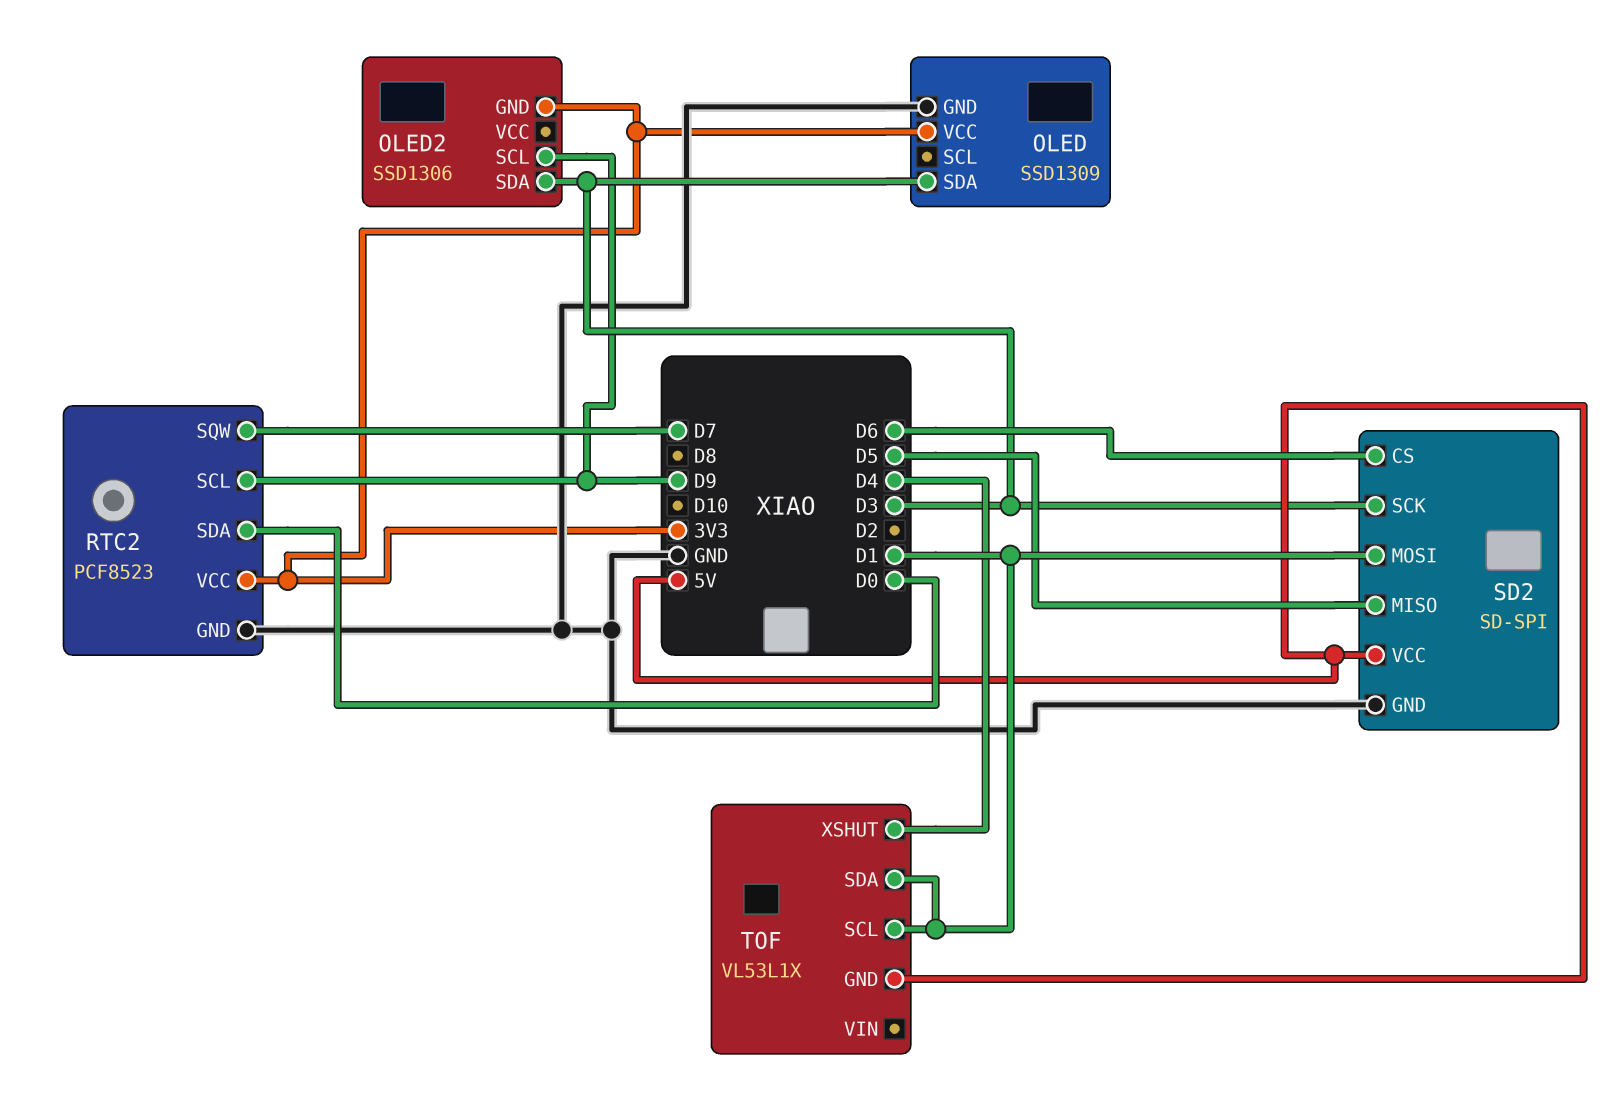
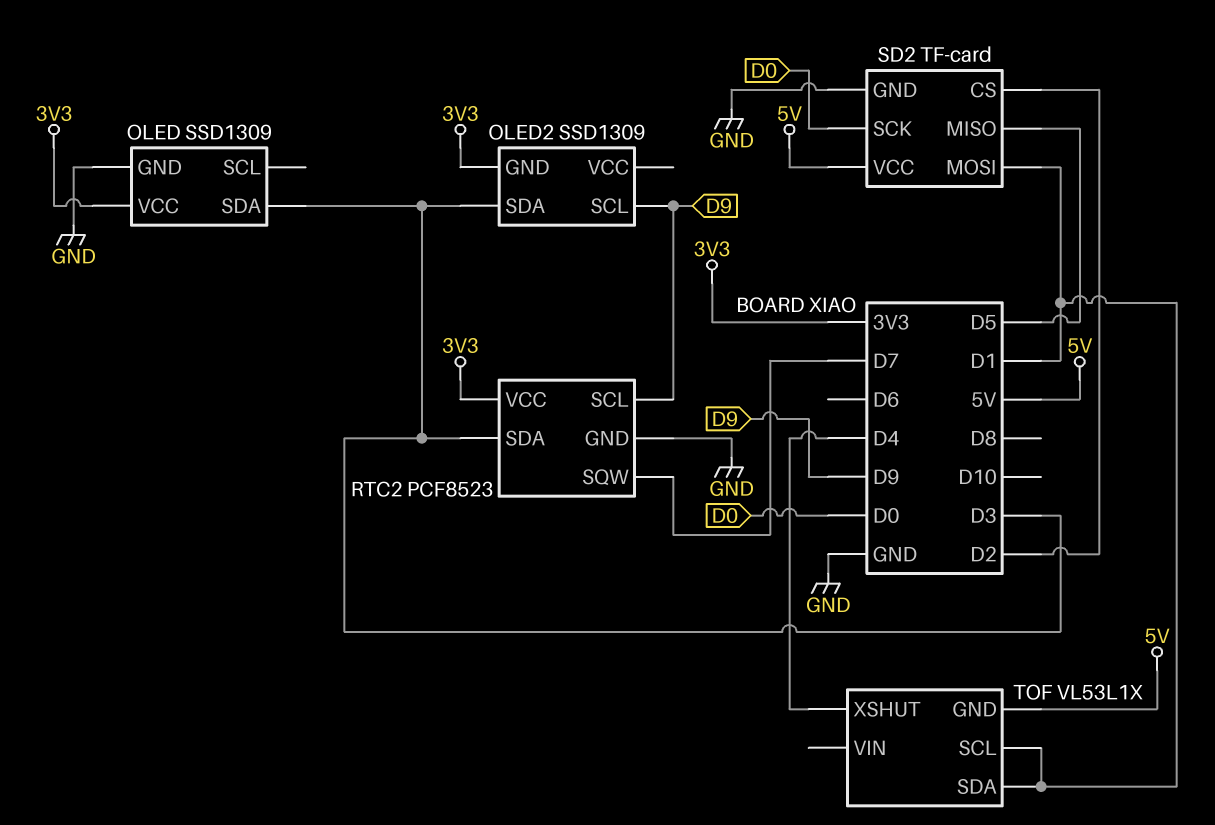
OLED2: SSD1306 -> SSD1309
RTC2 pin SDA: D0 -> D3
SD2: SD-SPI -> TF-card
SD2 pin CS: D6 -> D2
SD2 pin SCK: D3 -> D0

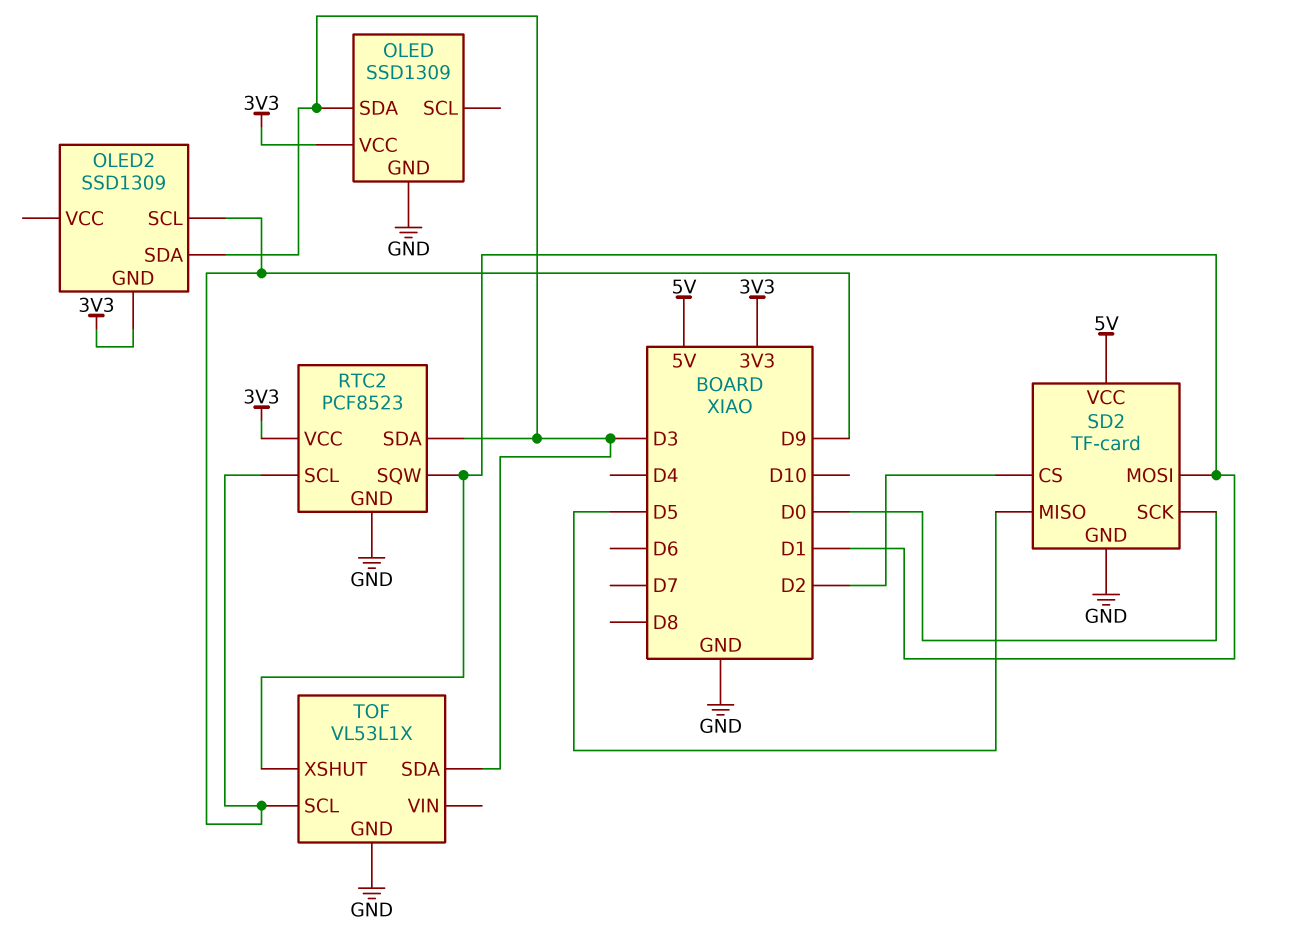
RTC2 pin SQW: D7 -> D1
TOF pin GND: 5V -> GND
TOF pin SCL: D1 -> D9
TOF pin SDA: D1 -> D3
TOF pin XSHUT: D4 -> D1

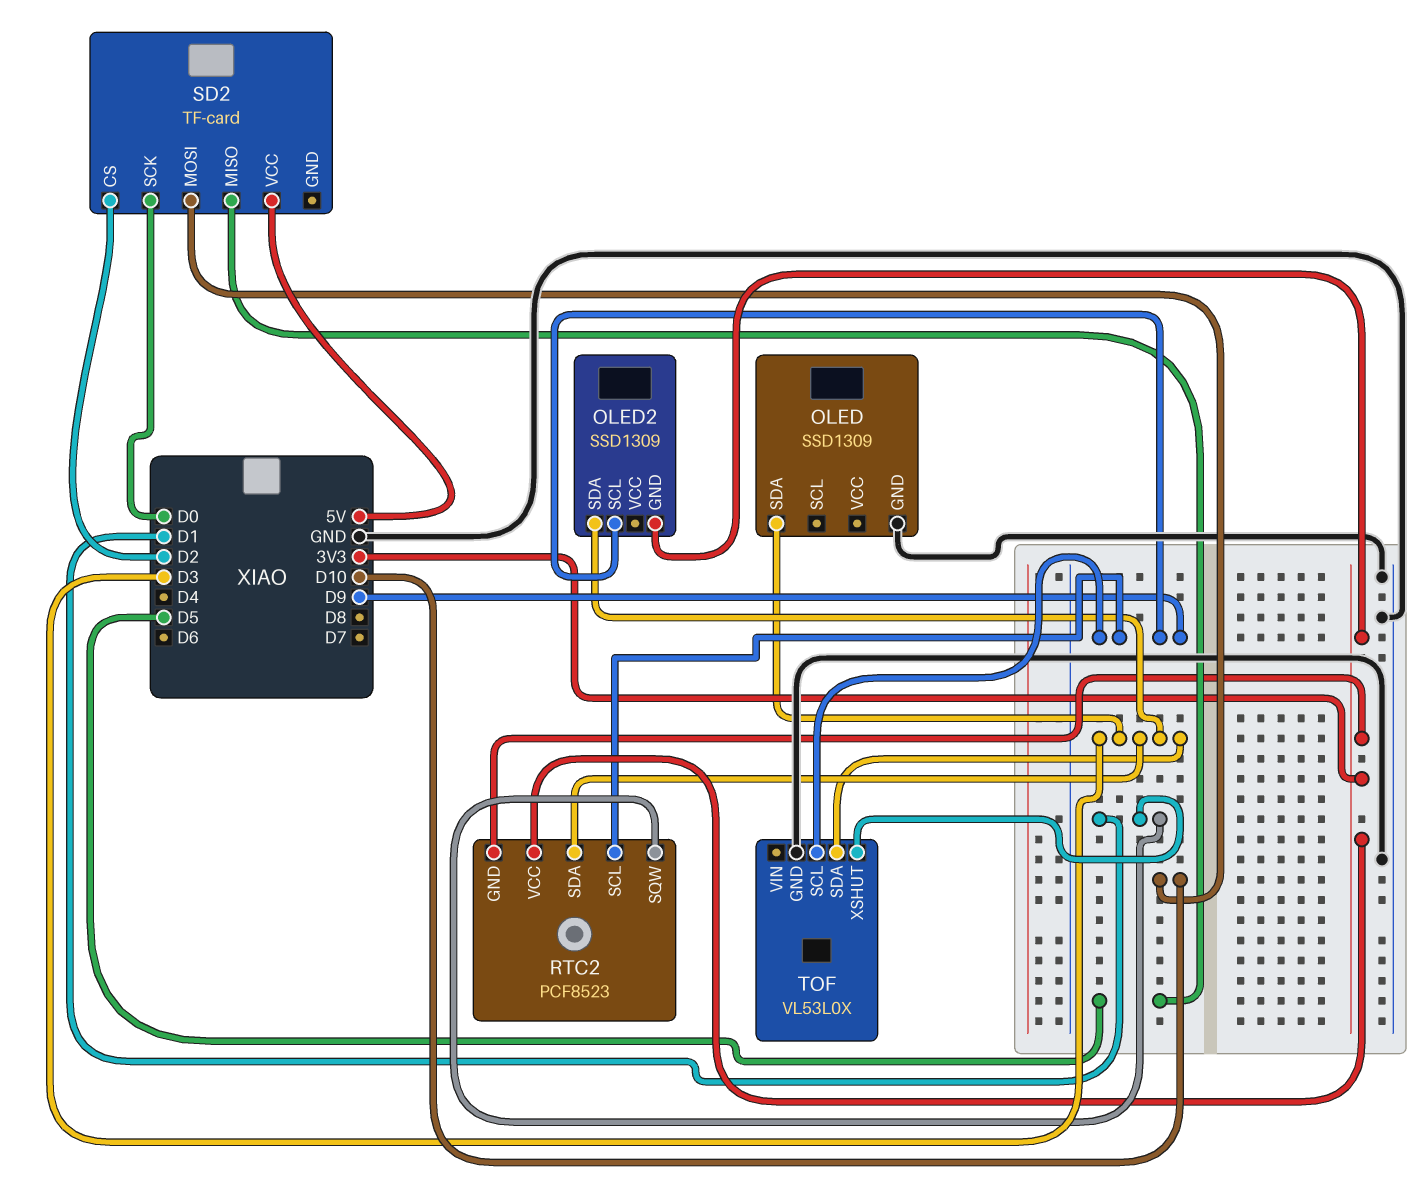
OLED pin VCC: 3V3 -> none
RTC2 pin GND: GND -> 3V3
SD2 pin GND: GND -> none
SD2 pin MOSI: D1 -> D10
TOF: VL53L1X -> VL53L0X

